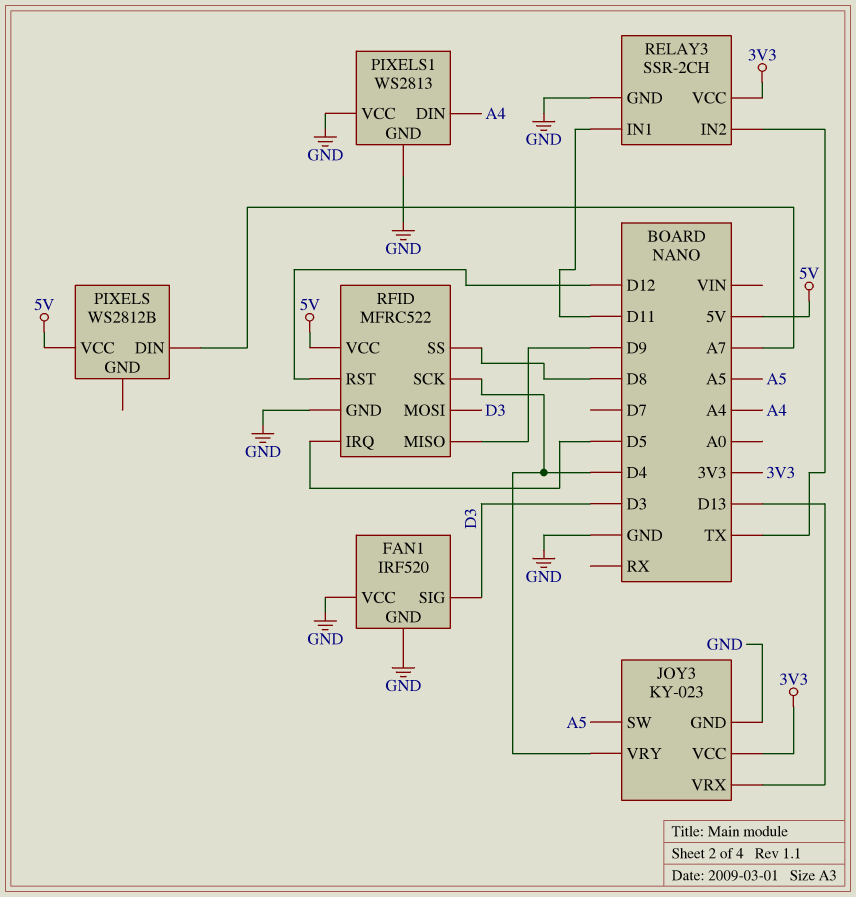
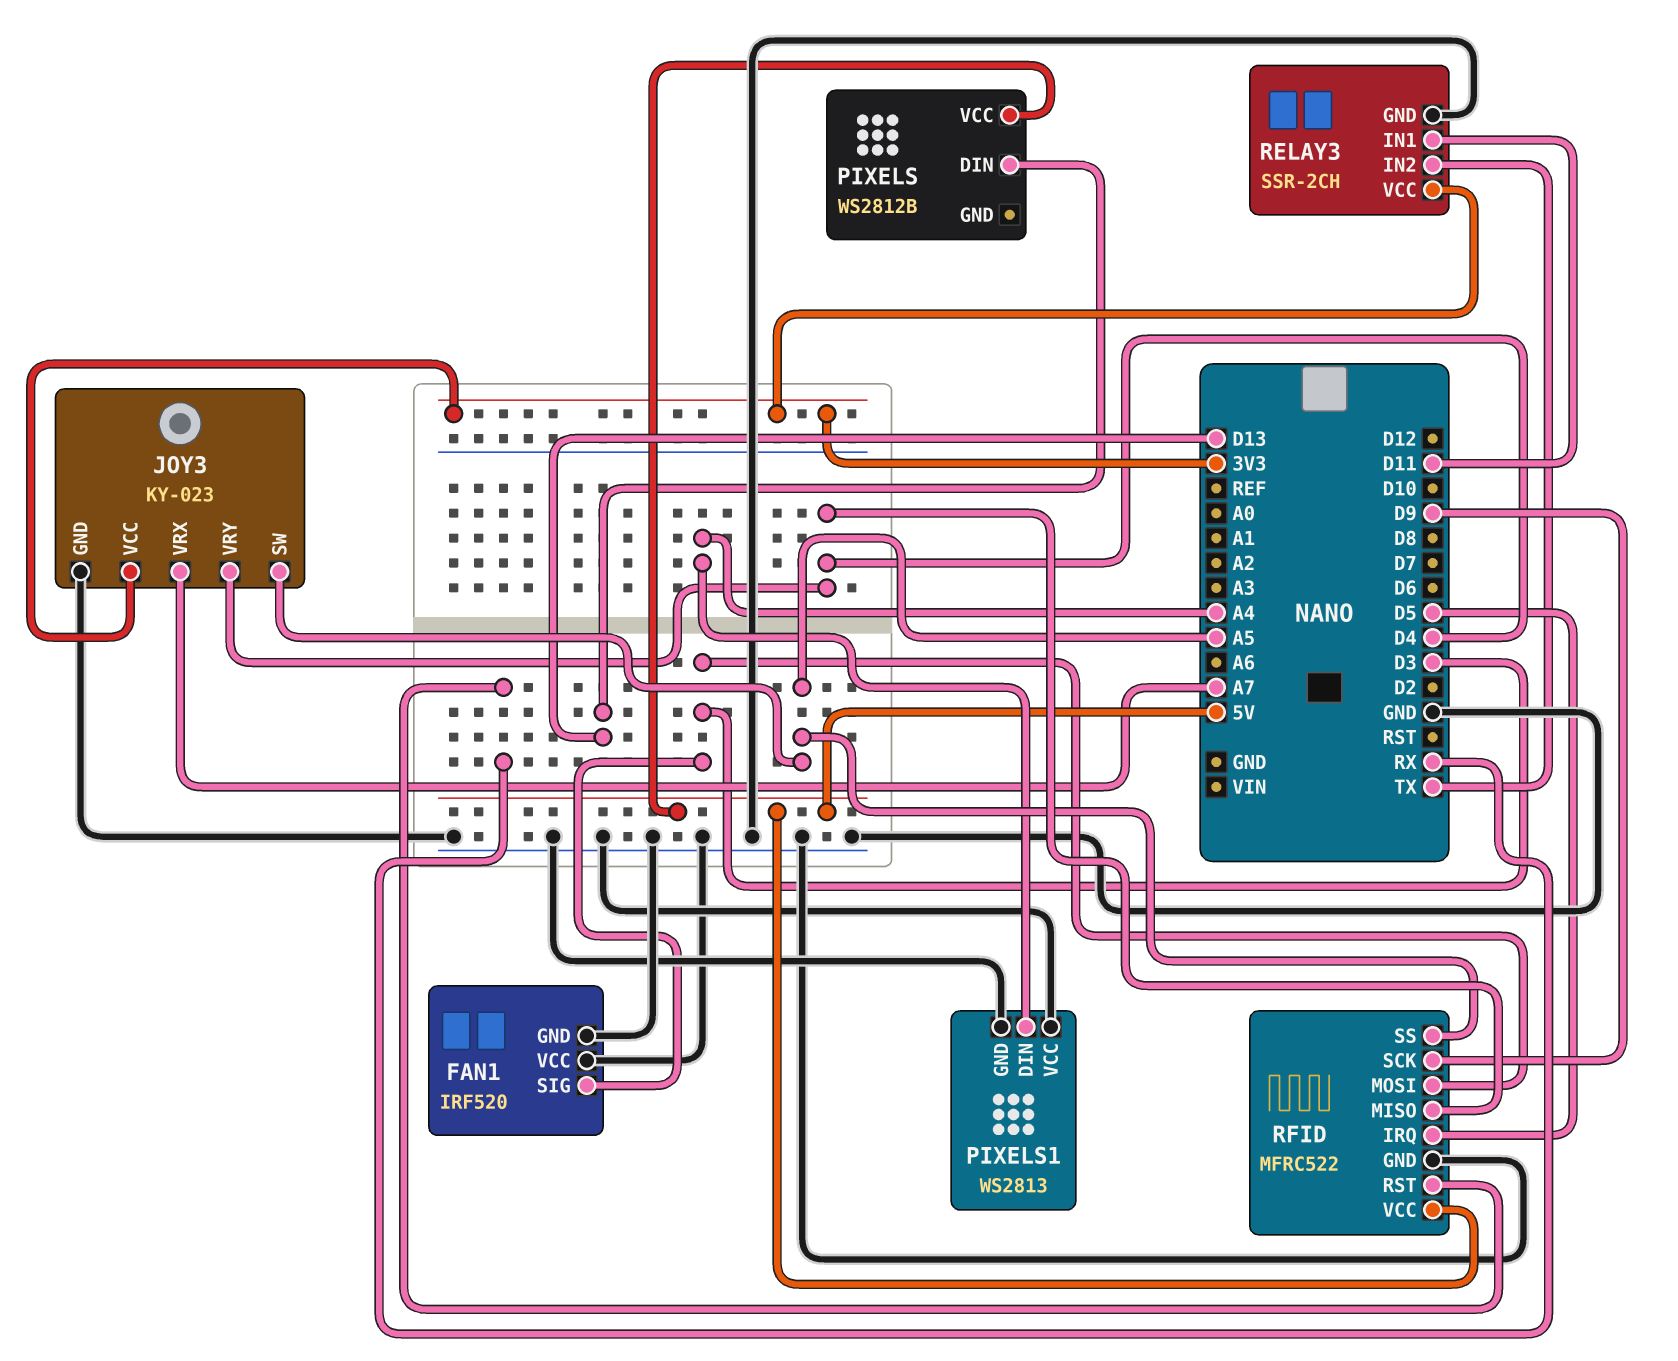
JOY3 pin VRX: D13 -> A7
PIXELS pin DIN: A7 -> D13
RFID pin MISO: D9 -> D4
RFID pin RST: D12 -> RX
RFID pin SCK: D4 -> D9
RFID pin SS: D8 -> A5

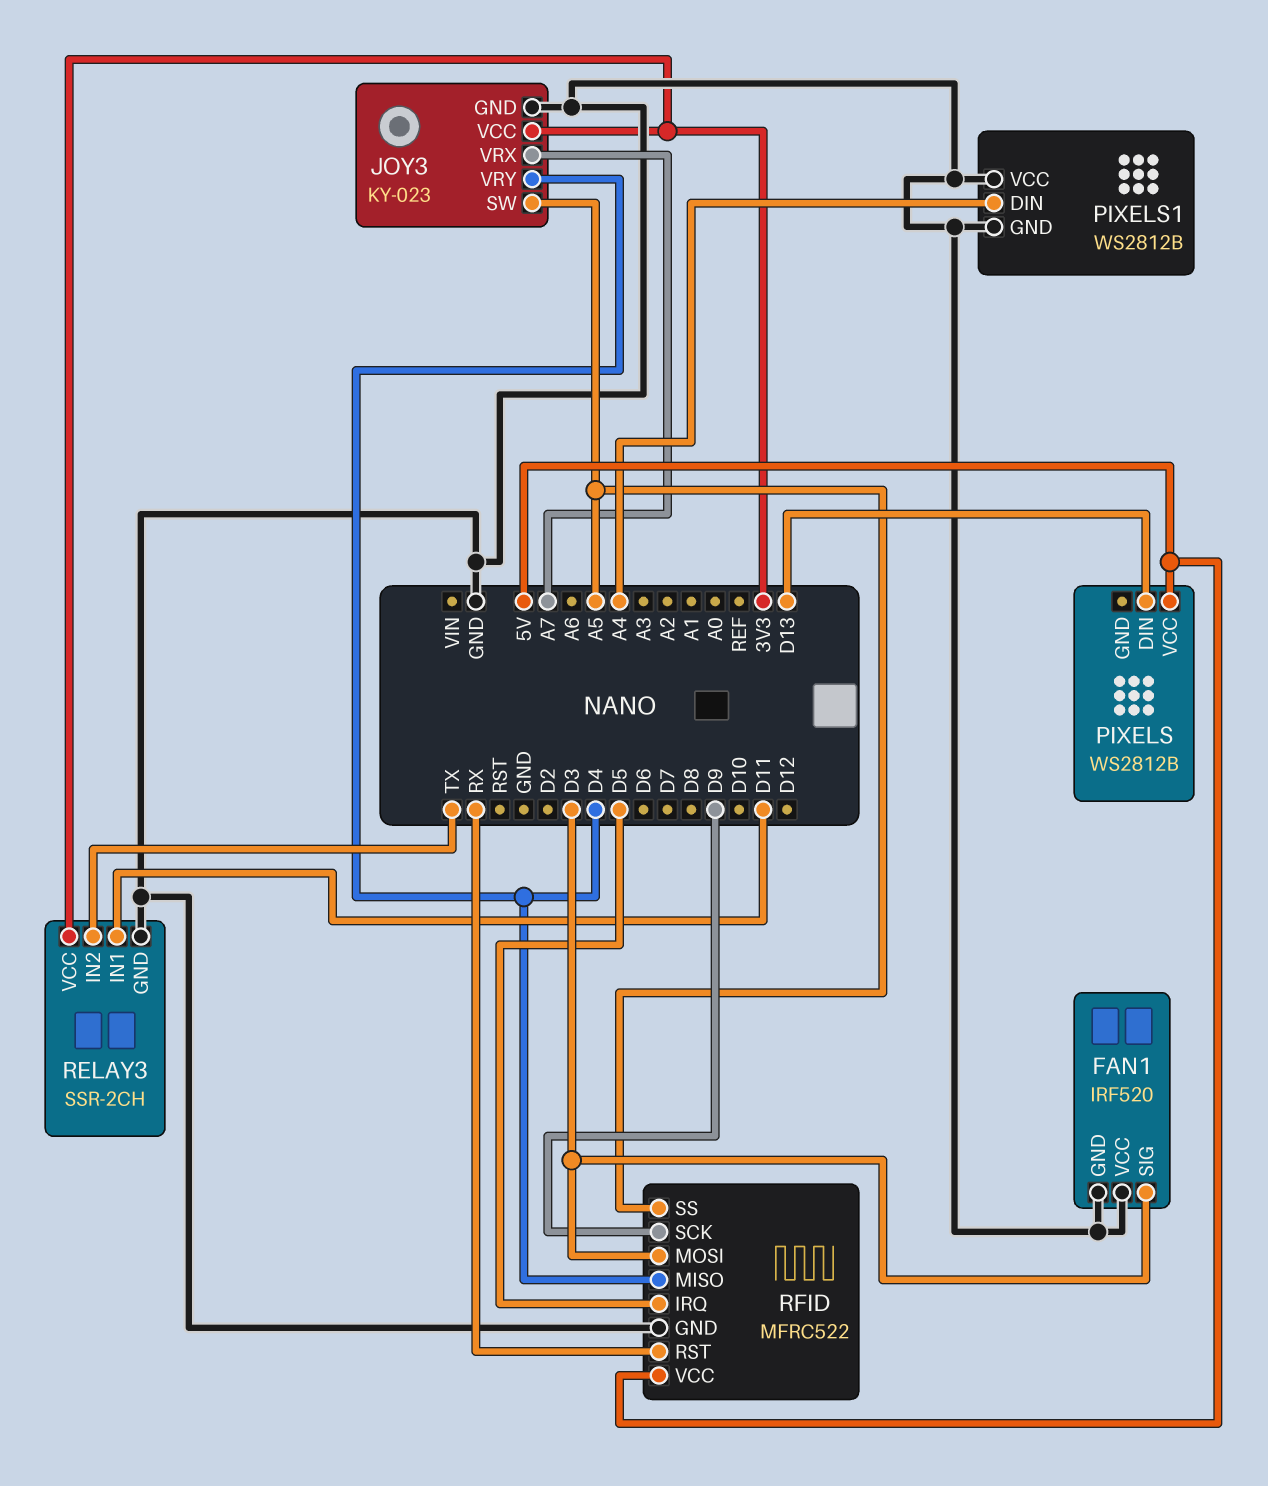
PIXELS1: WS2813 -> WS2812B

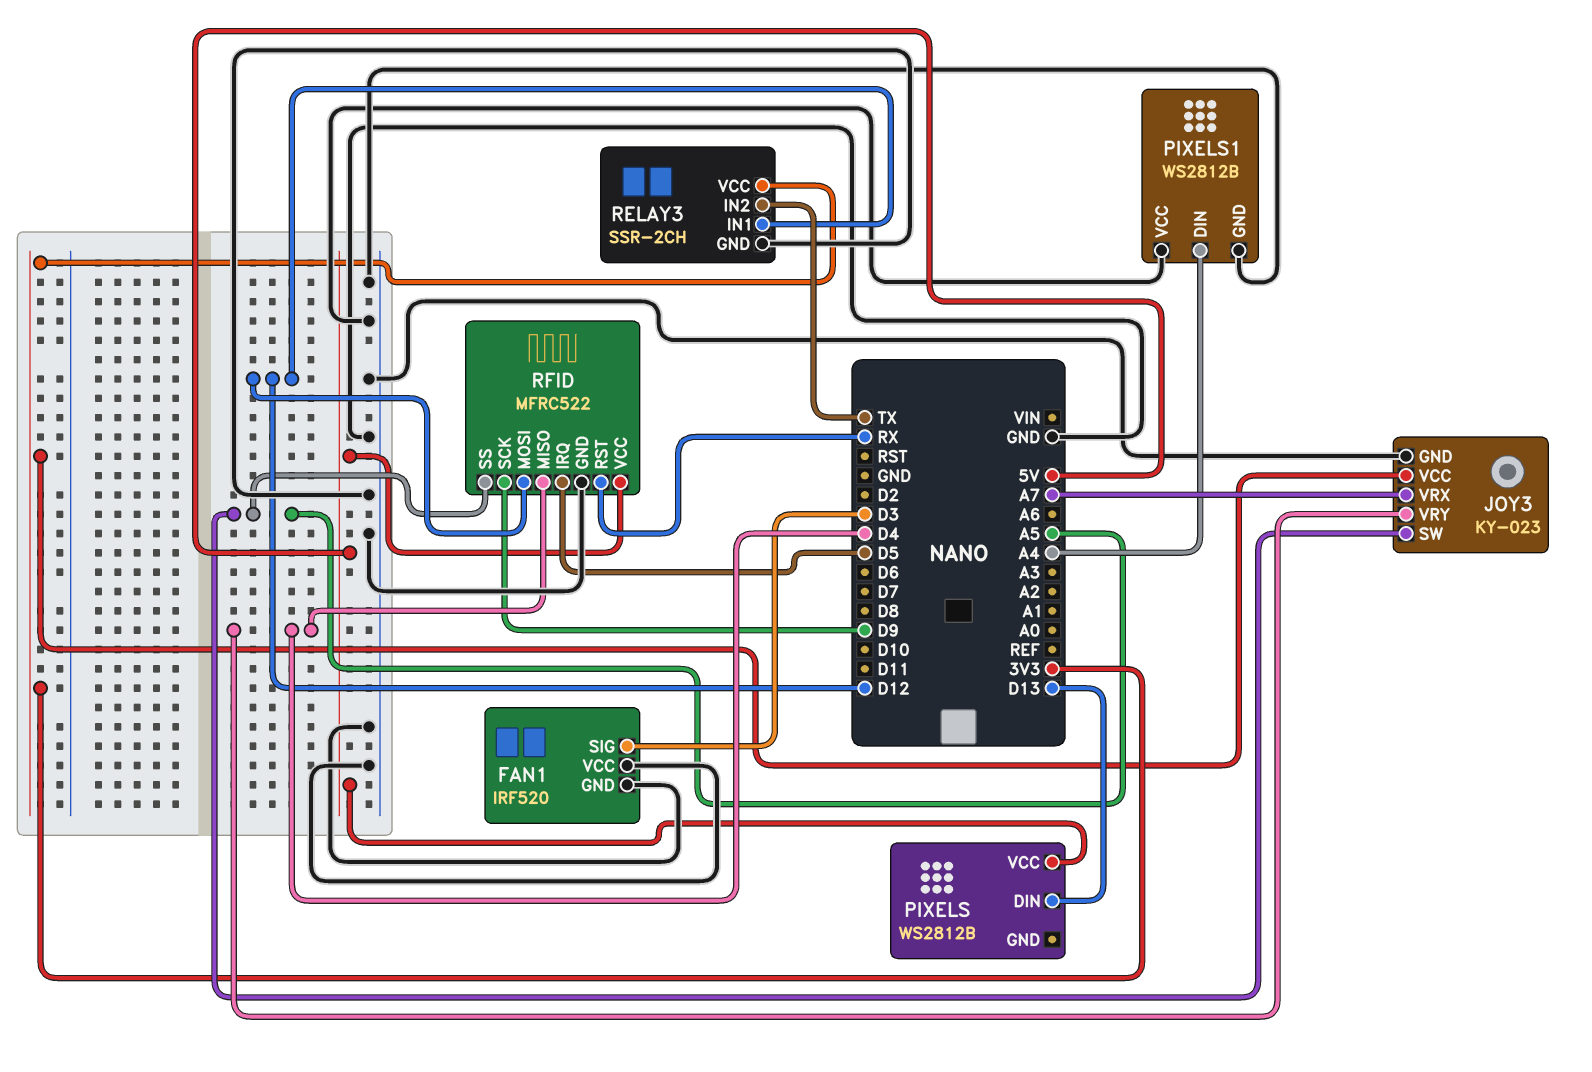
RELAY3 pin IN1: D11 -> D12
RFID pin MOSI: D3 -> D12

